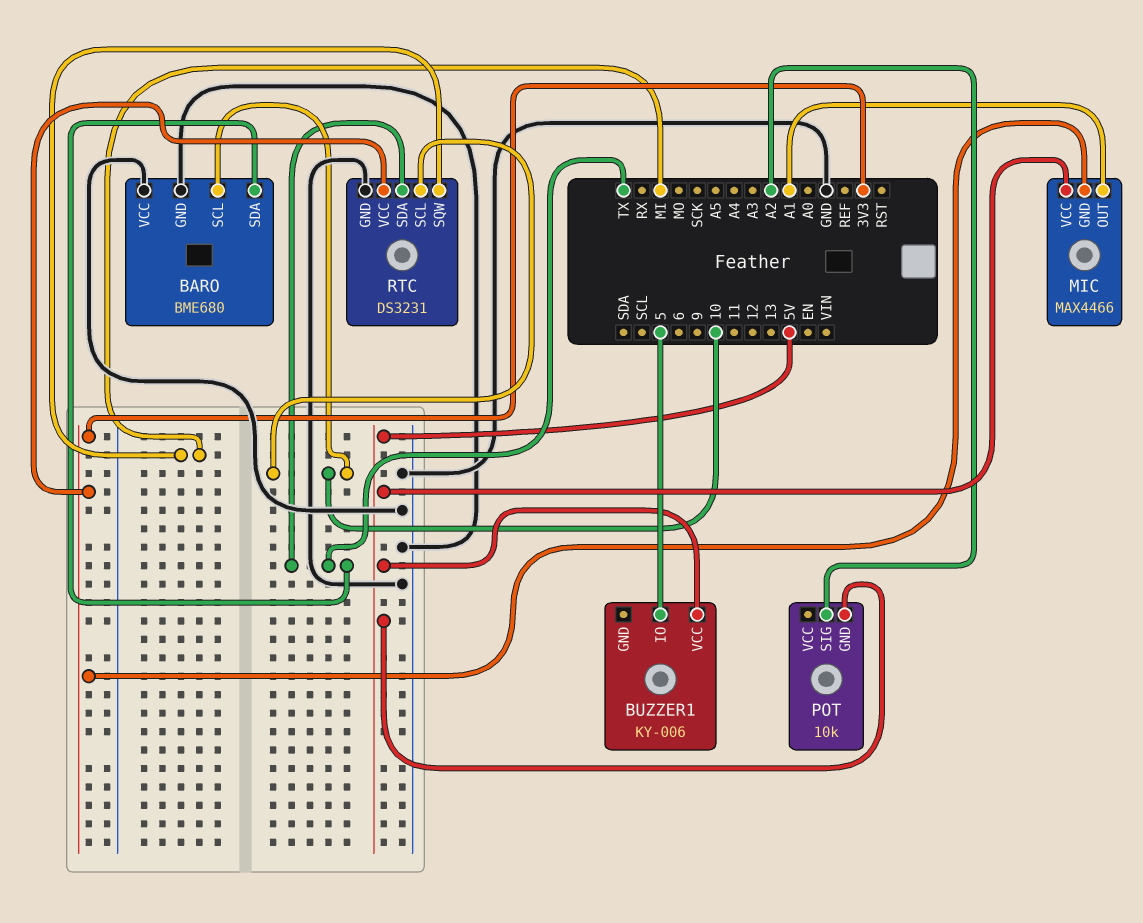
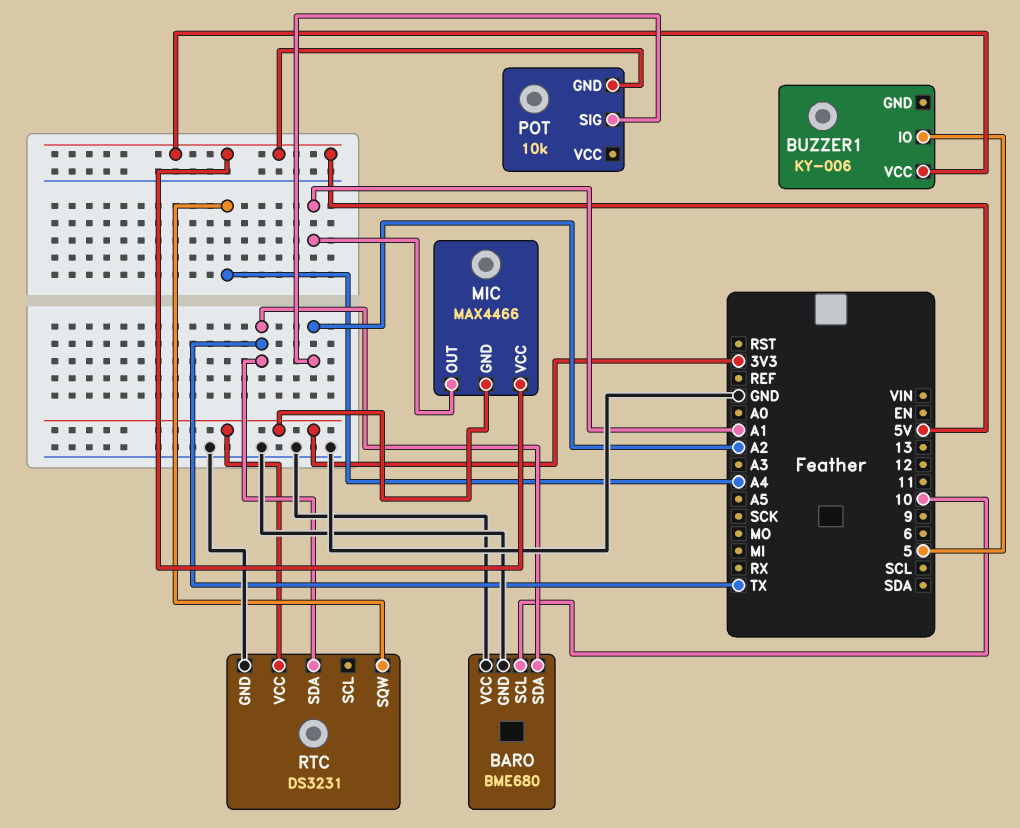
RTC pin SCL: 10 -> none
RTC pin SQW: MI -> A4

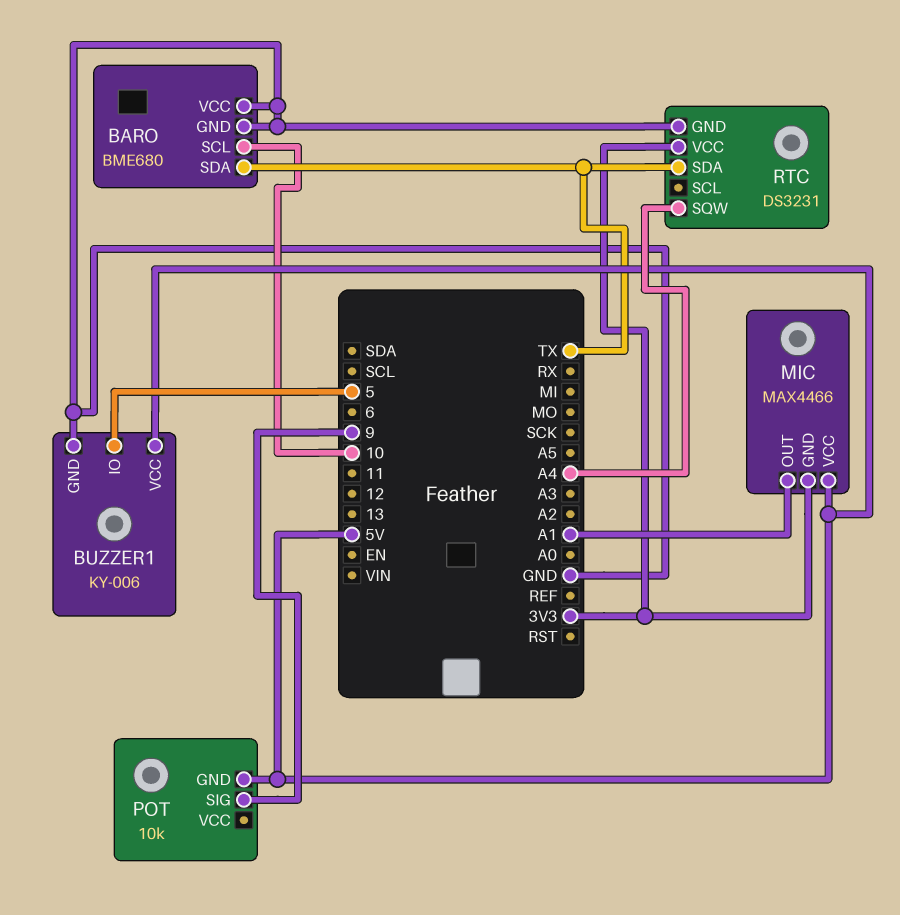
BUZZER1 pin GND: none -> GND
POT pin SIG: A2 -> 9

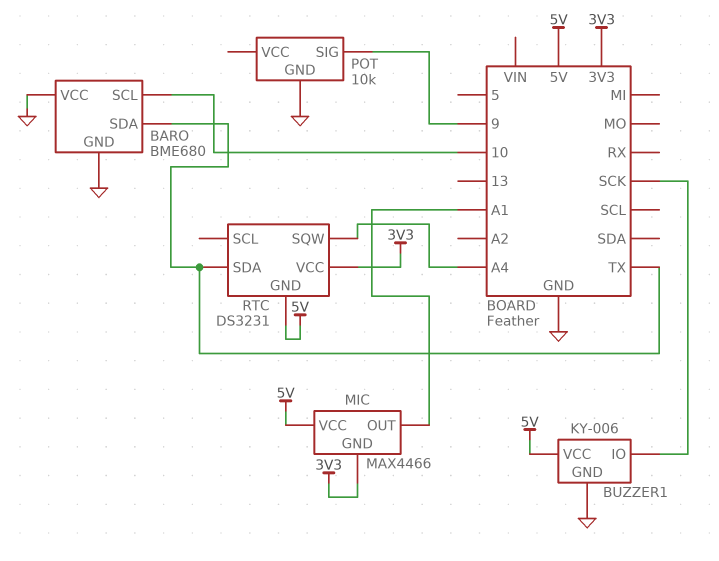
BUZZER1 pin IO: 5 -> SCK
POT pin GND: 5V -> GND
RTC pin GND: GND -> 5V

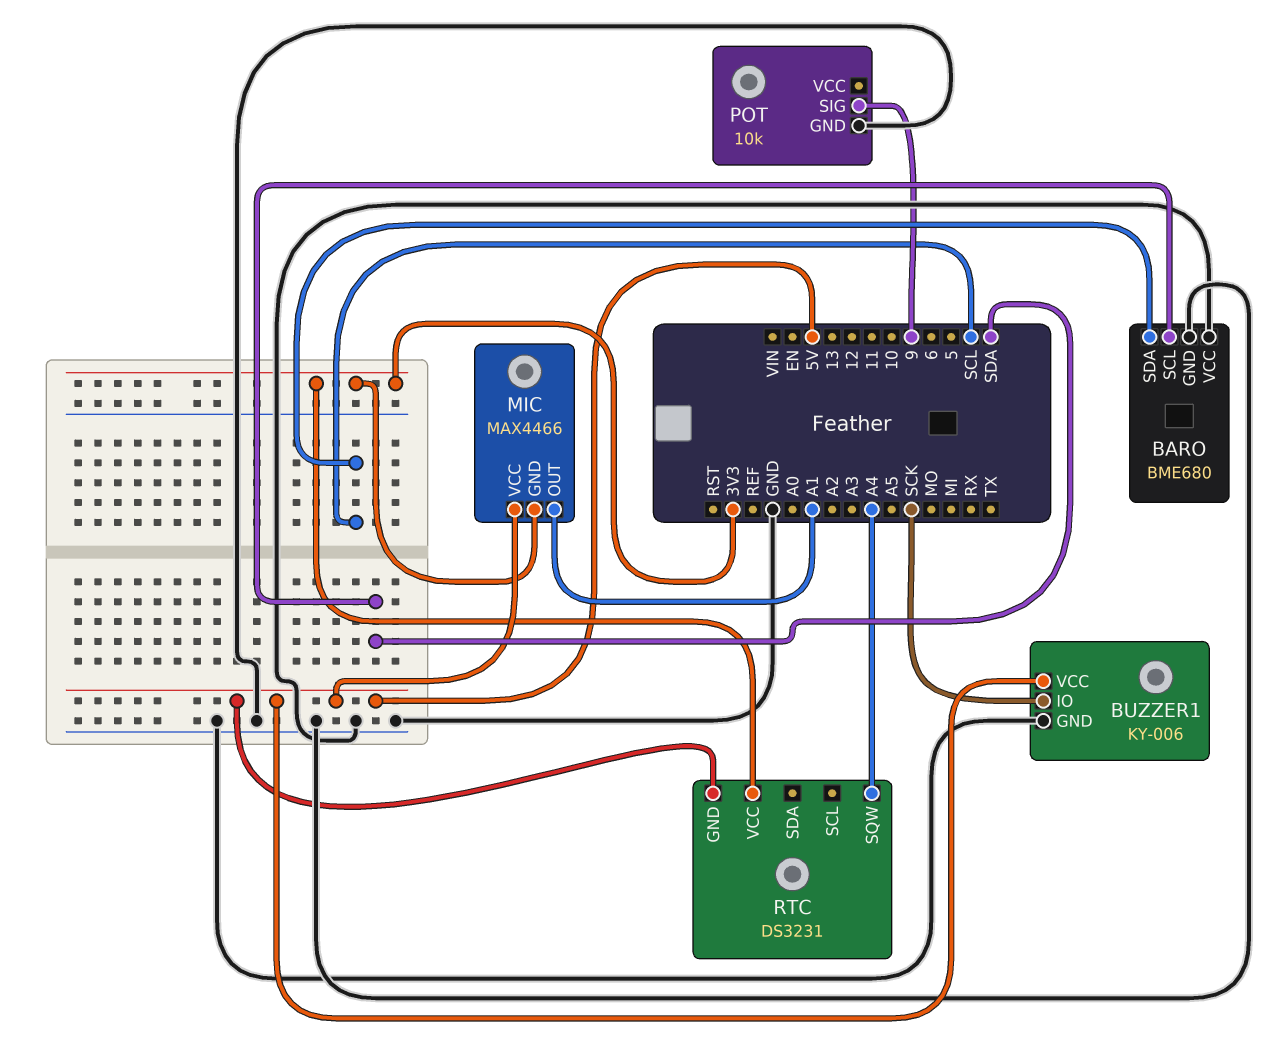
BARO pin SCL: 10 -> SDA
BARO pin SDA: TX -> SCL
RTC pin SDA: TX -> none

